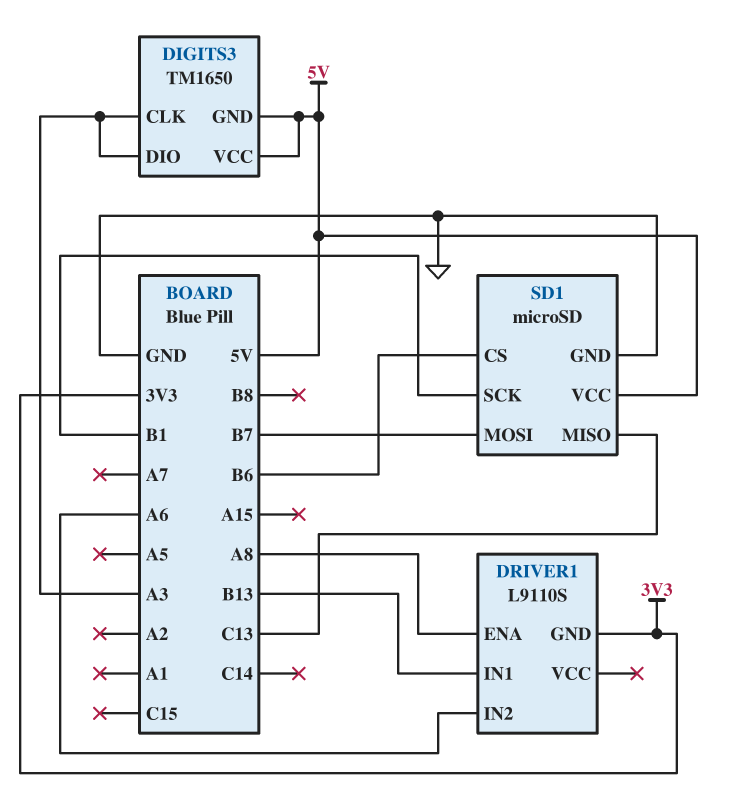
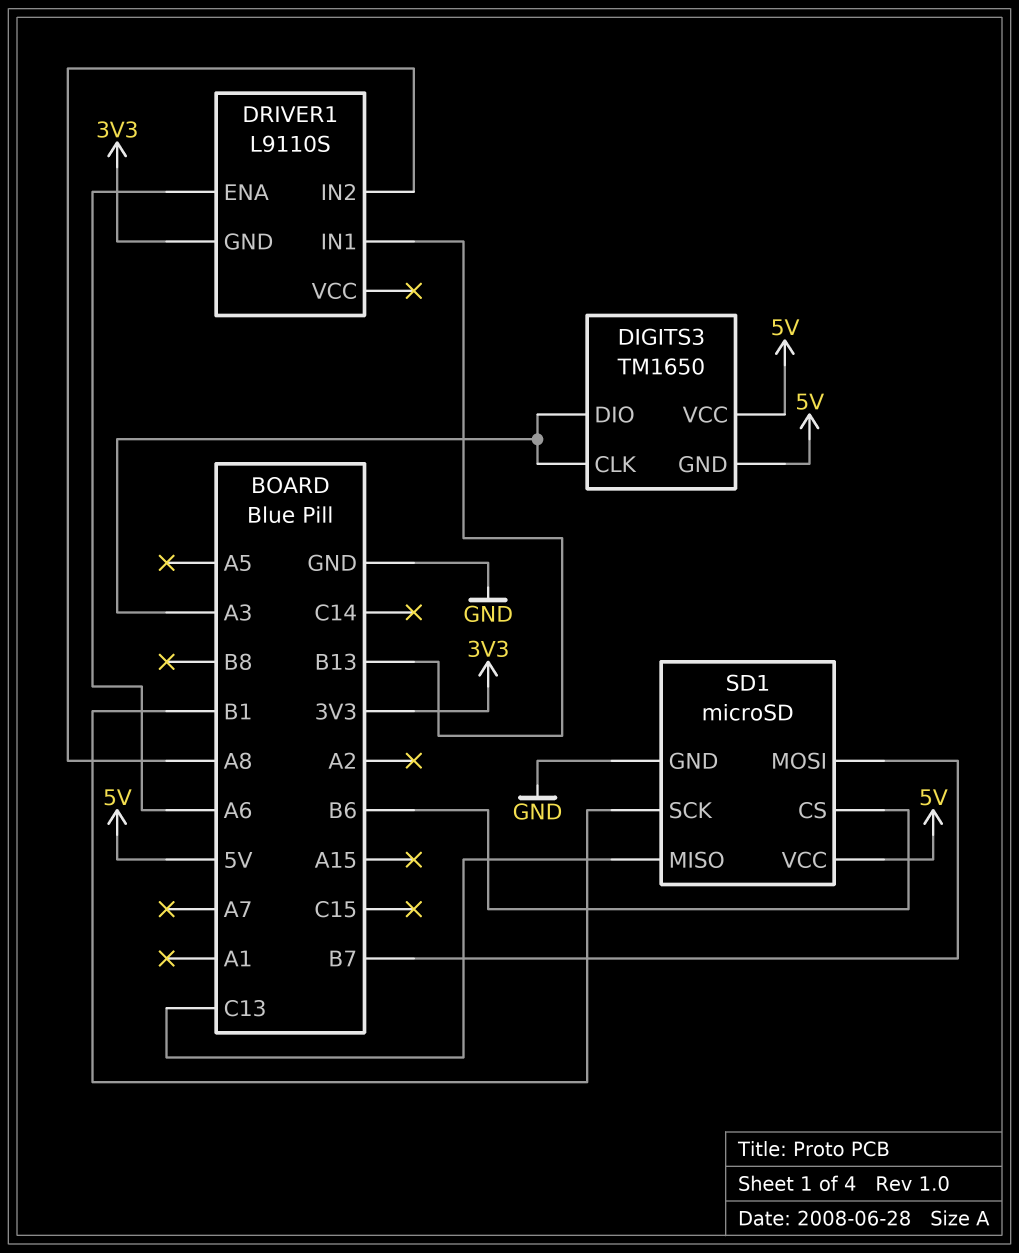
DRIVER1 pin ENA: A8 -> A6
DRIVER1 pin IN2: A6 -> A8

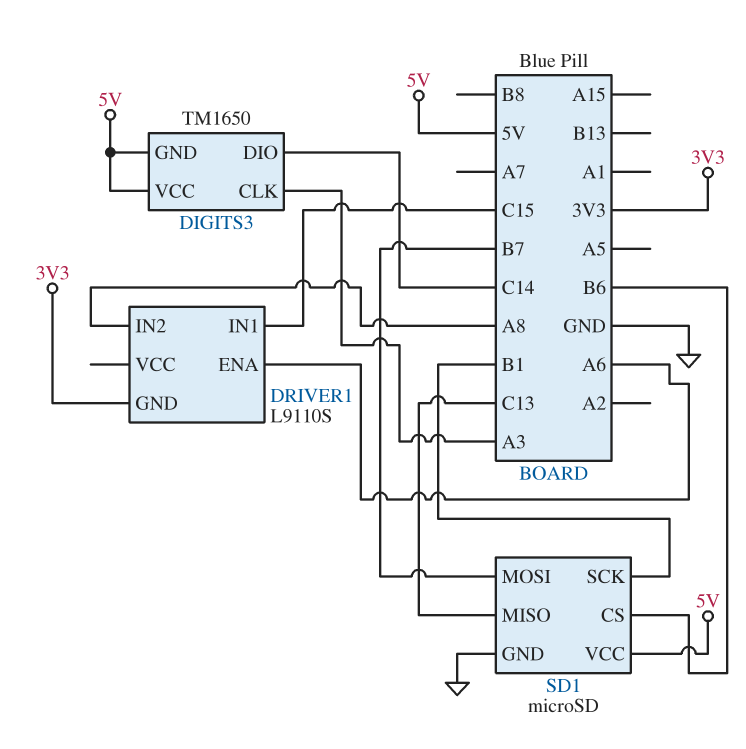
DIGITS3 pin DIO: A3 -> C14
DRIVER1 pin IN1: B13 -> C15

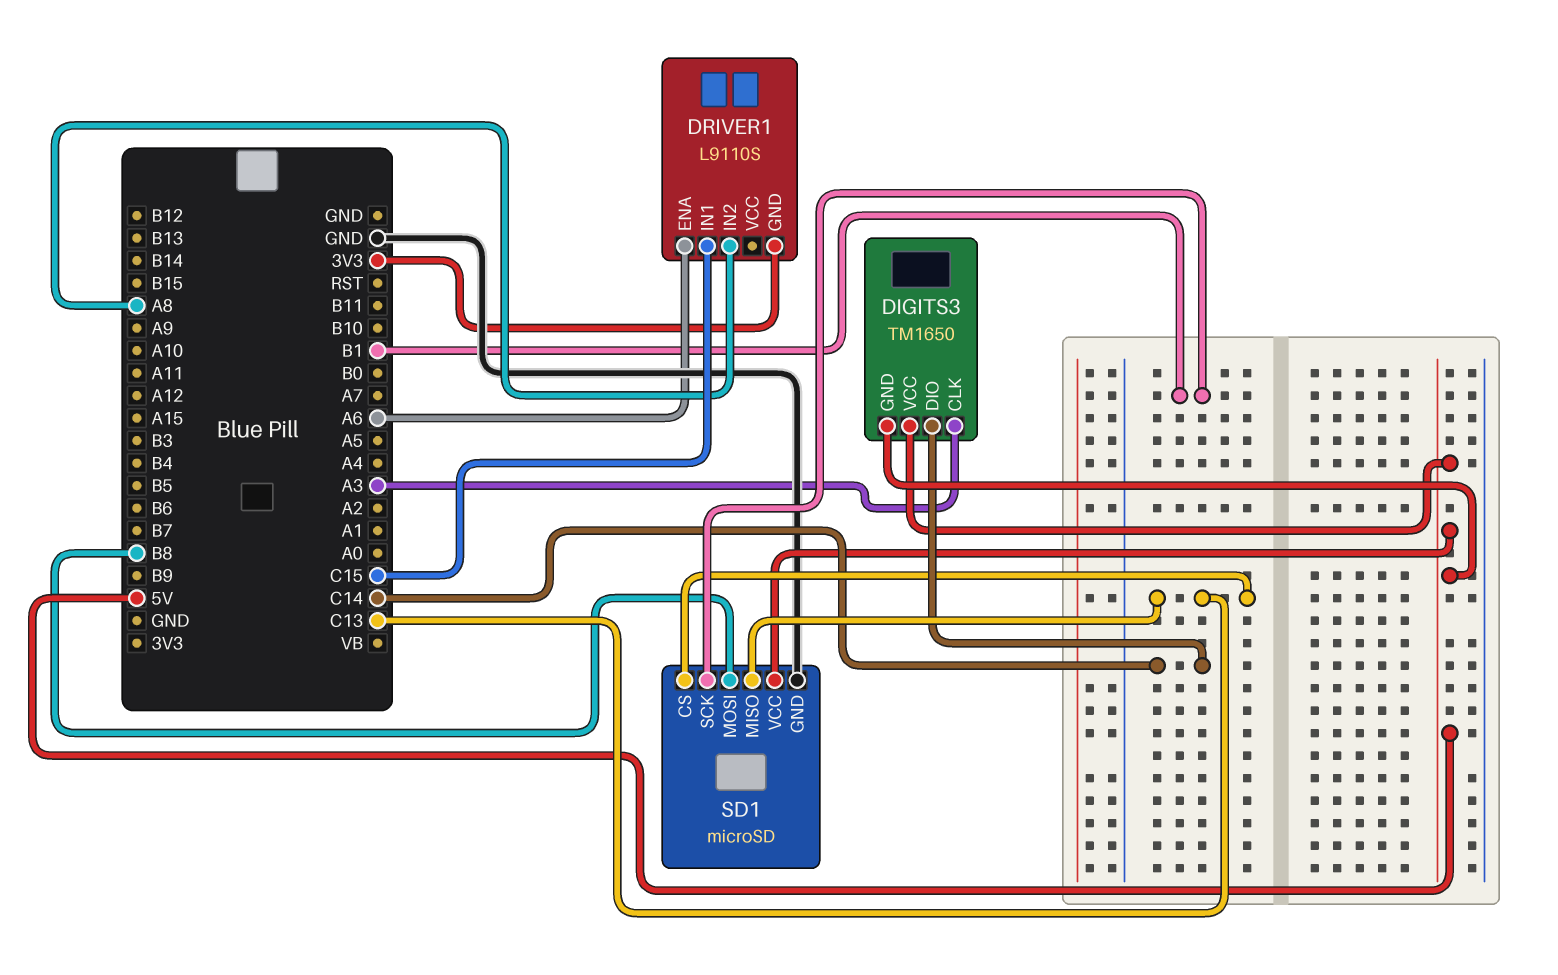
SD1 pin CS: B6 -> C13
SD1 pin MOSI: B7 -> B8

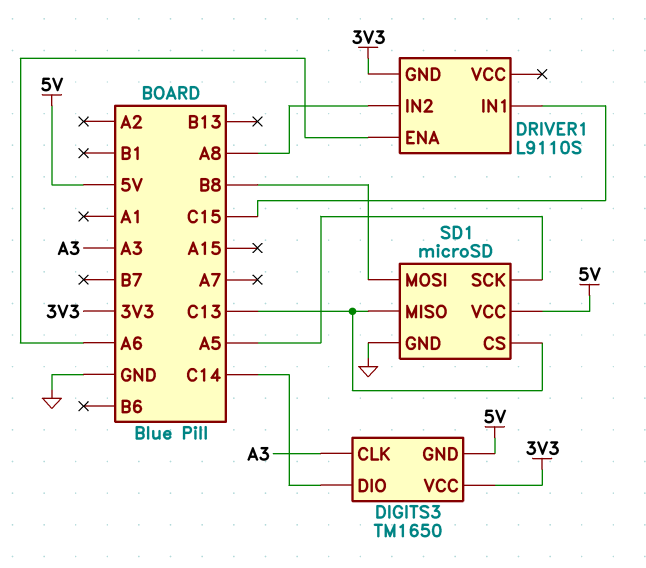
DIGITS3 pin VCC: 5V -> 3V3
SD1 pin SCK: B1 -> A5

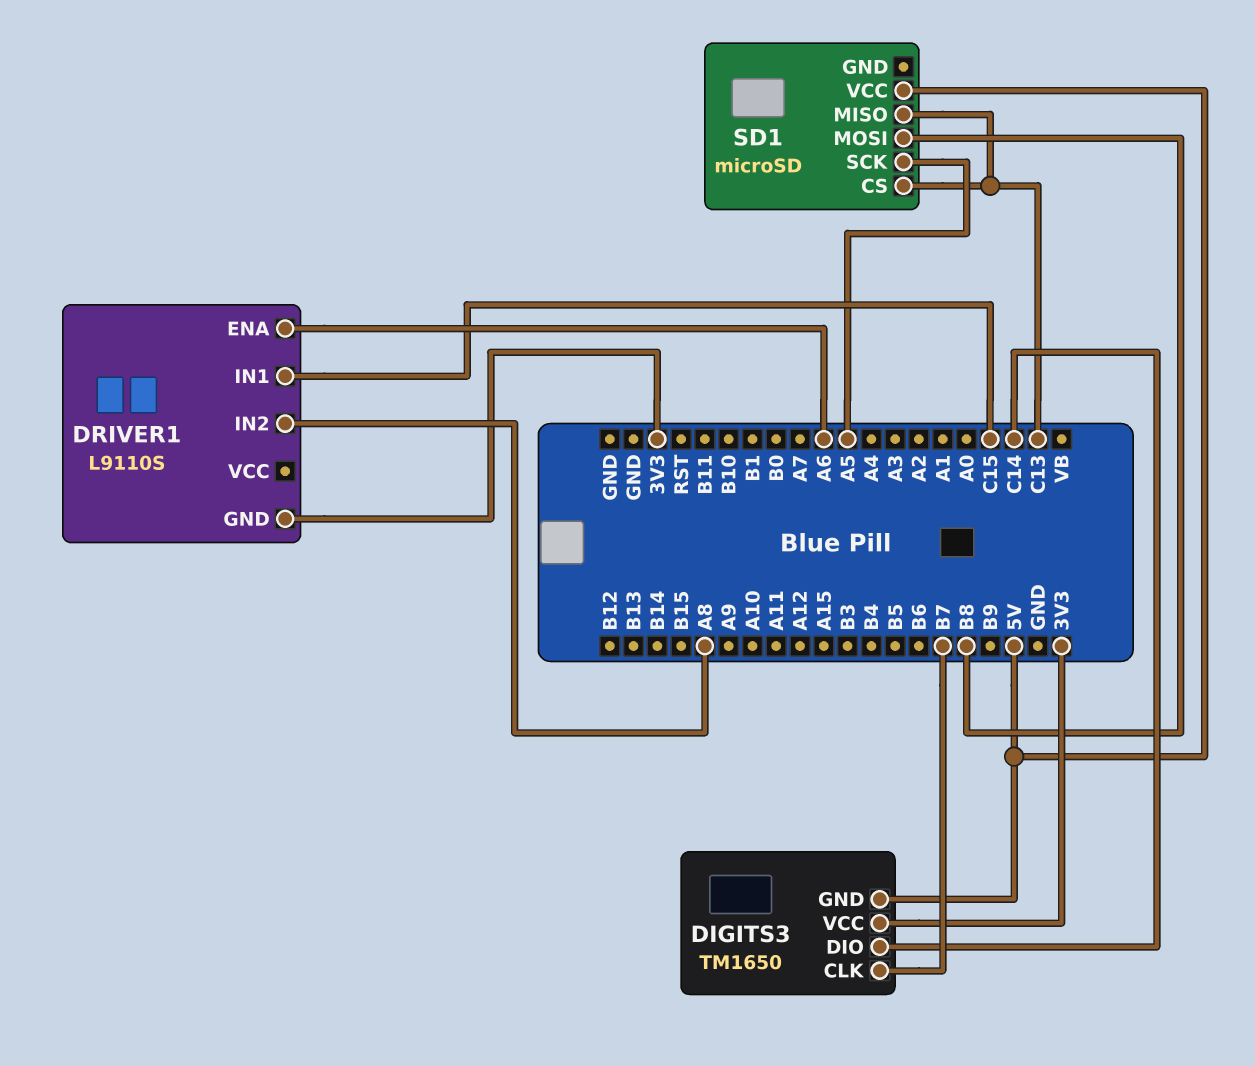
DIGITS3 pin CLK: A3 -> B7
SD1 pin GND: GND -> none

